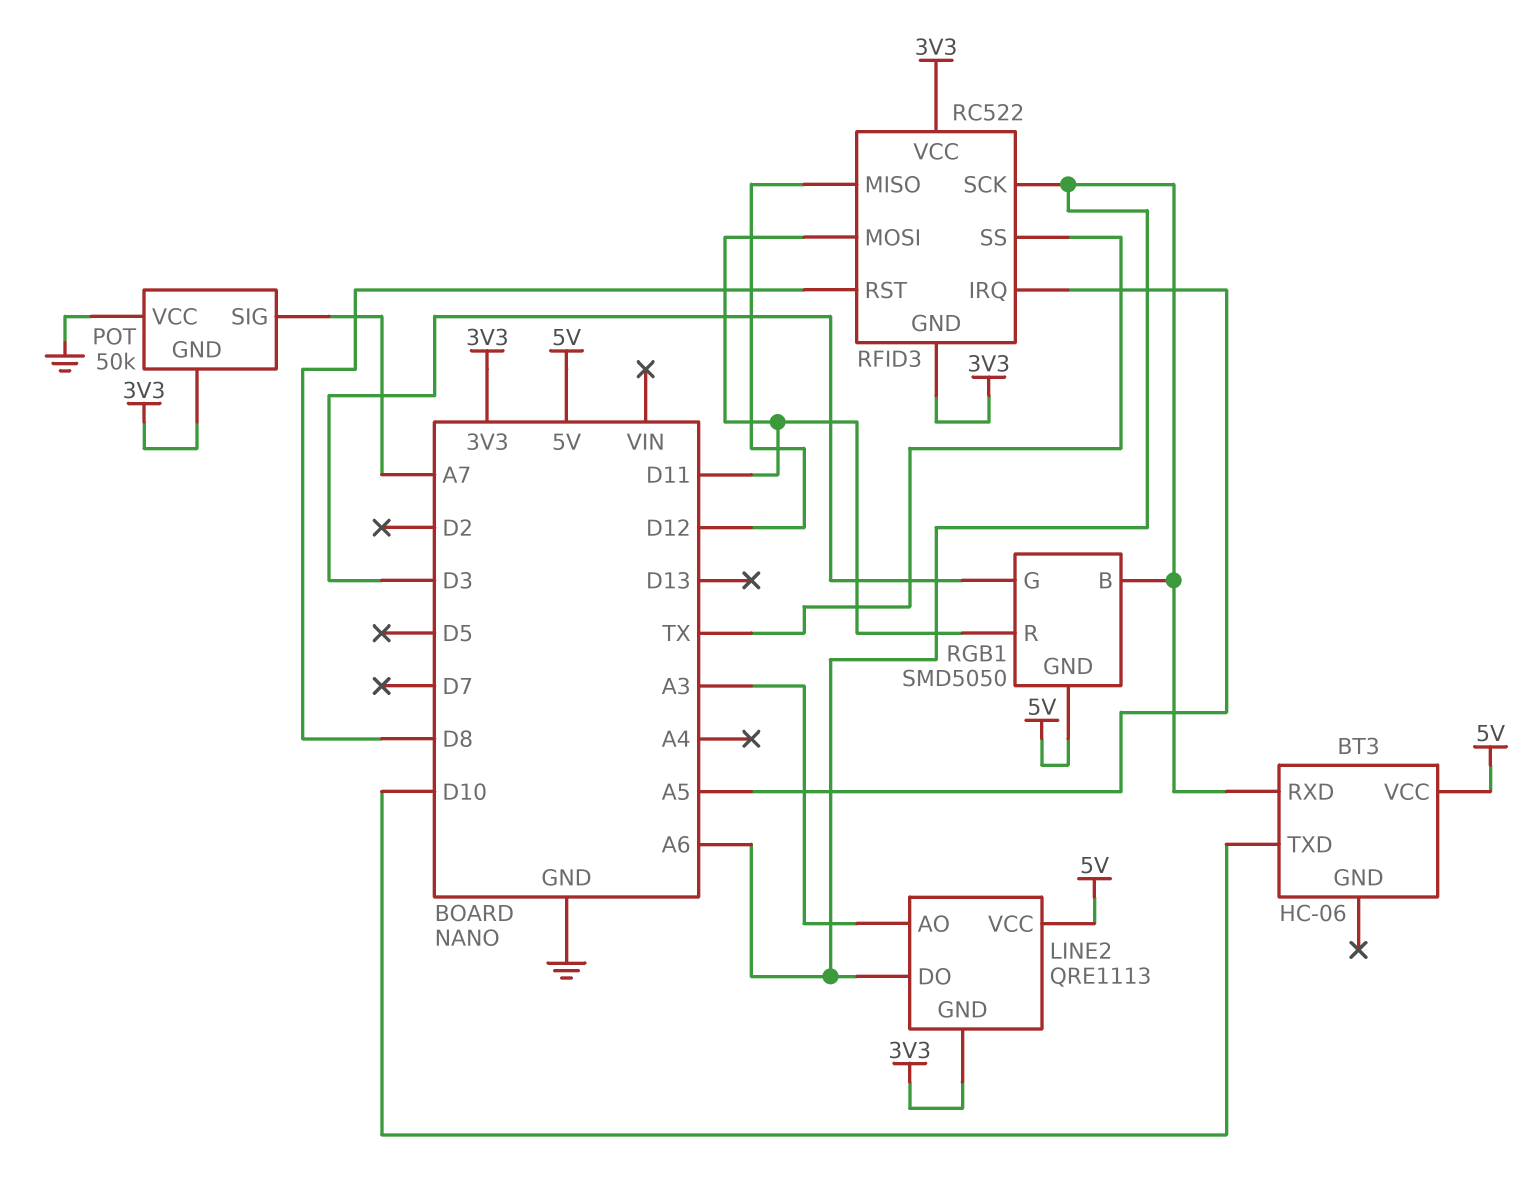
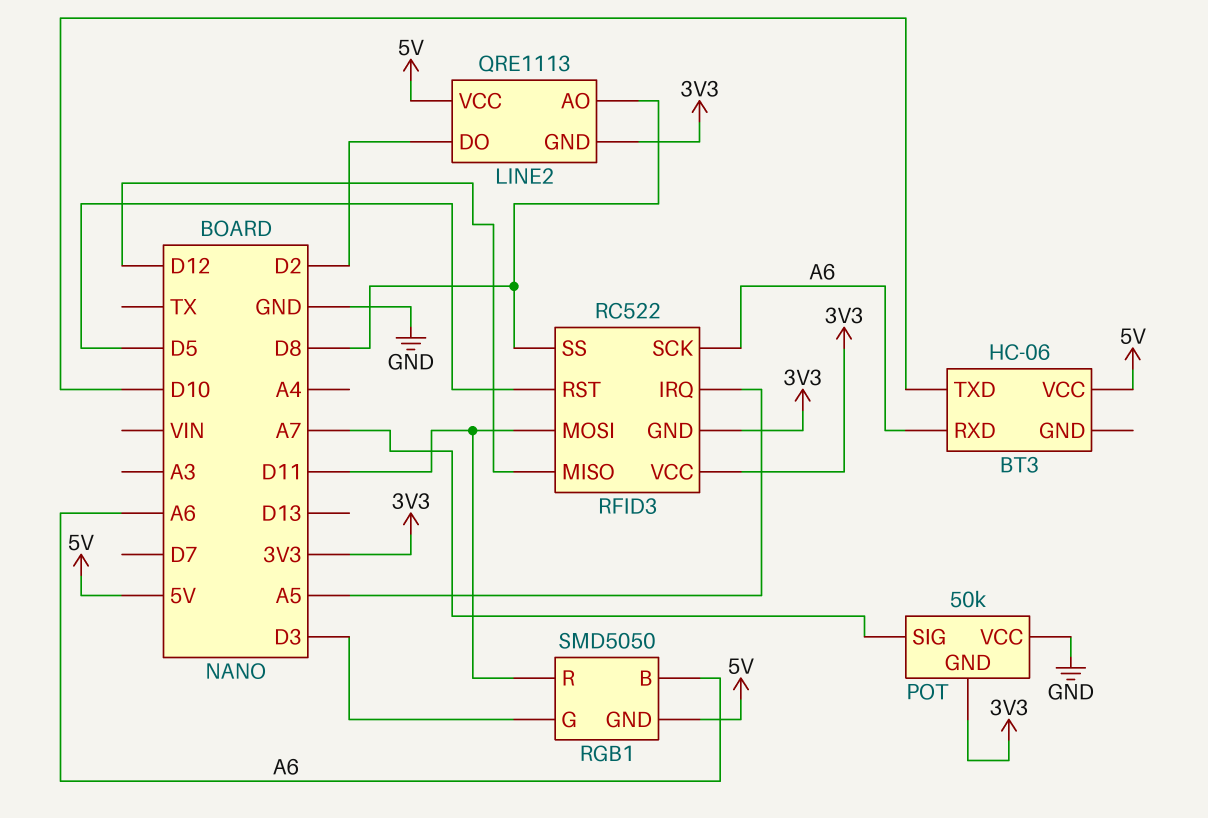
LINE2 pin AO: A3 -> D8
LINE2 pin DO: A6 -> D2
RFID3 pin RST: D8 -> D5
RFID3 pin SS: TX -> D8

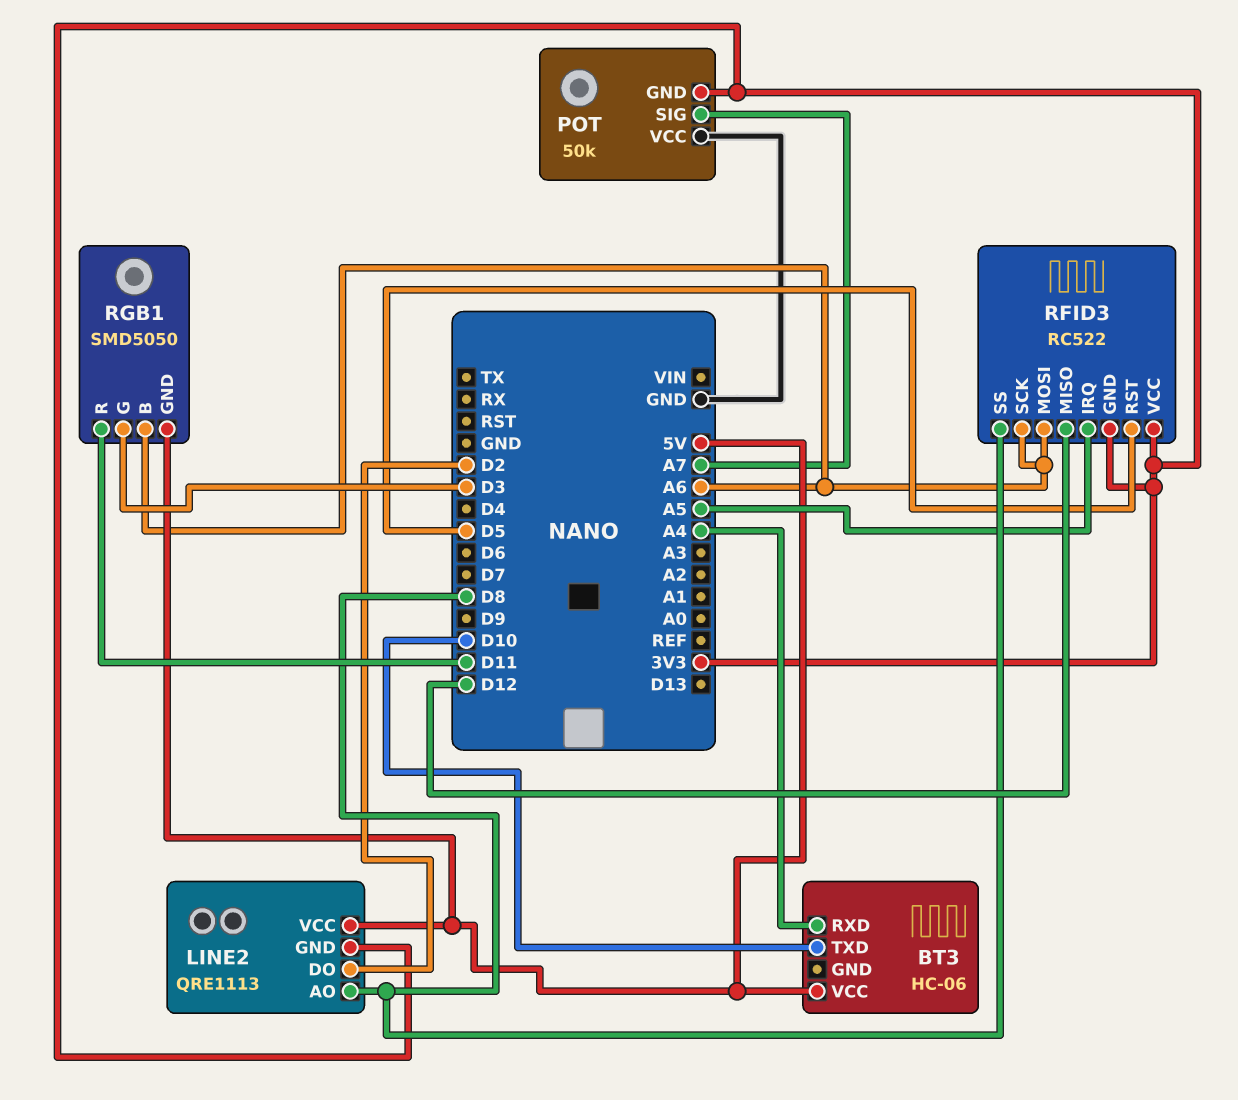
BT3 pin RXD: A6 -> A4
RFID3 pin MOSI: D11 -> A6

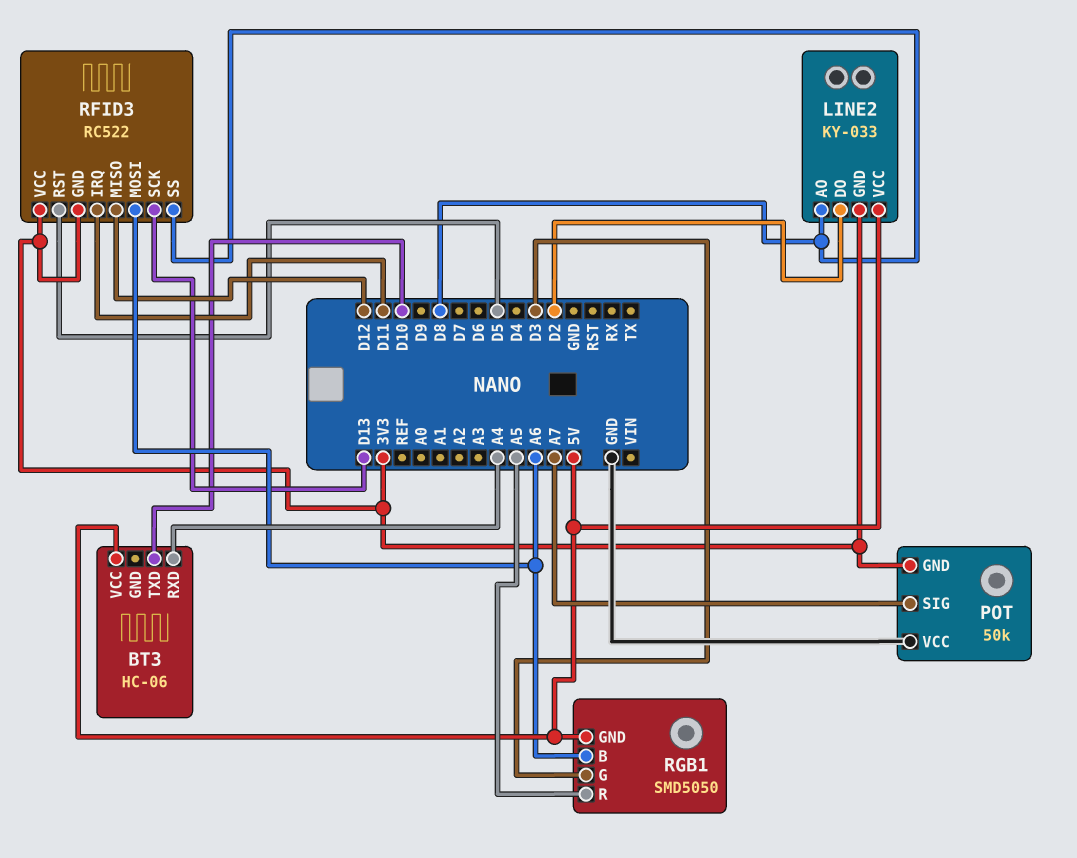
LINE2: QRE1113 -> KY-033
RFID3 pin IRQ: A5 -> D11
RFID3 pin SCK: A6 -> D13
RGB1 pin R: D11 -> A5

